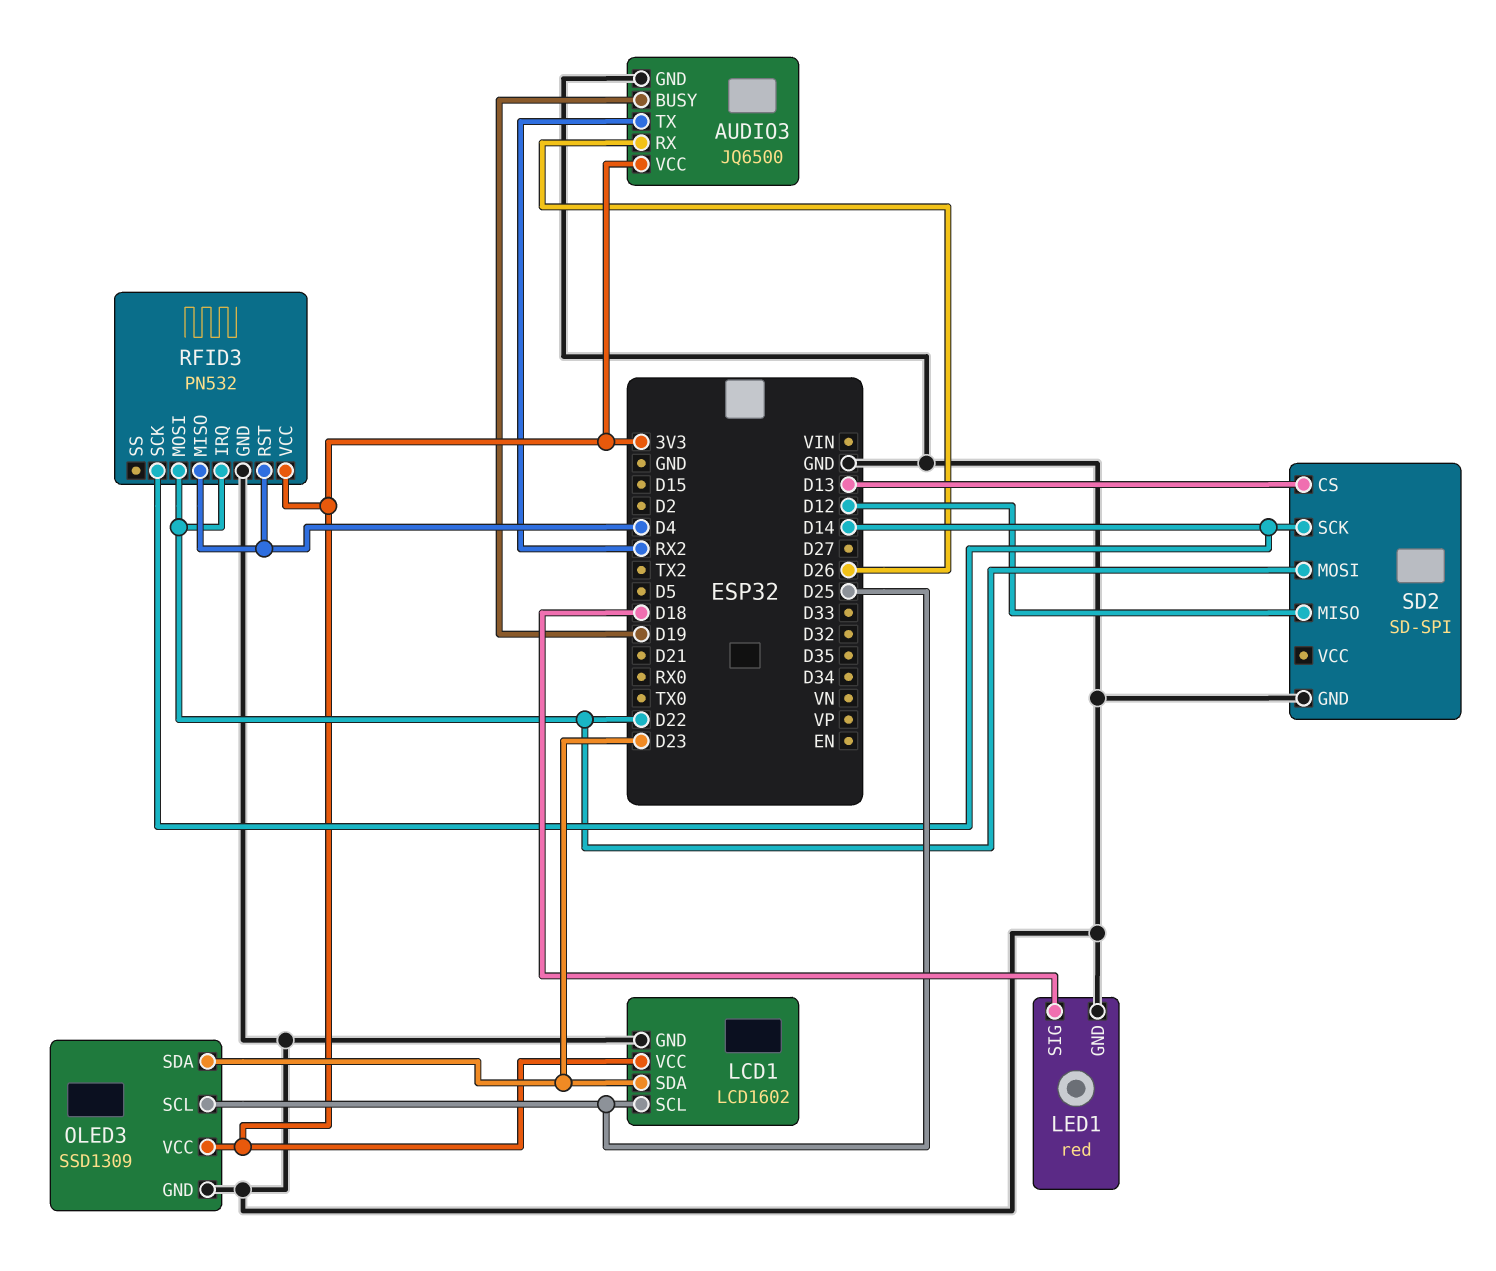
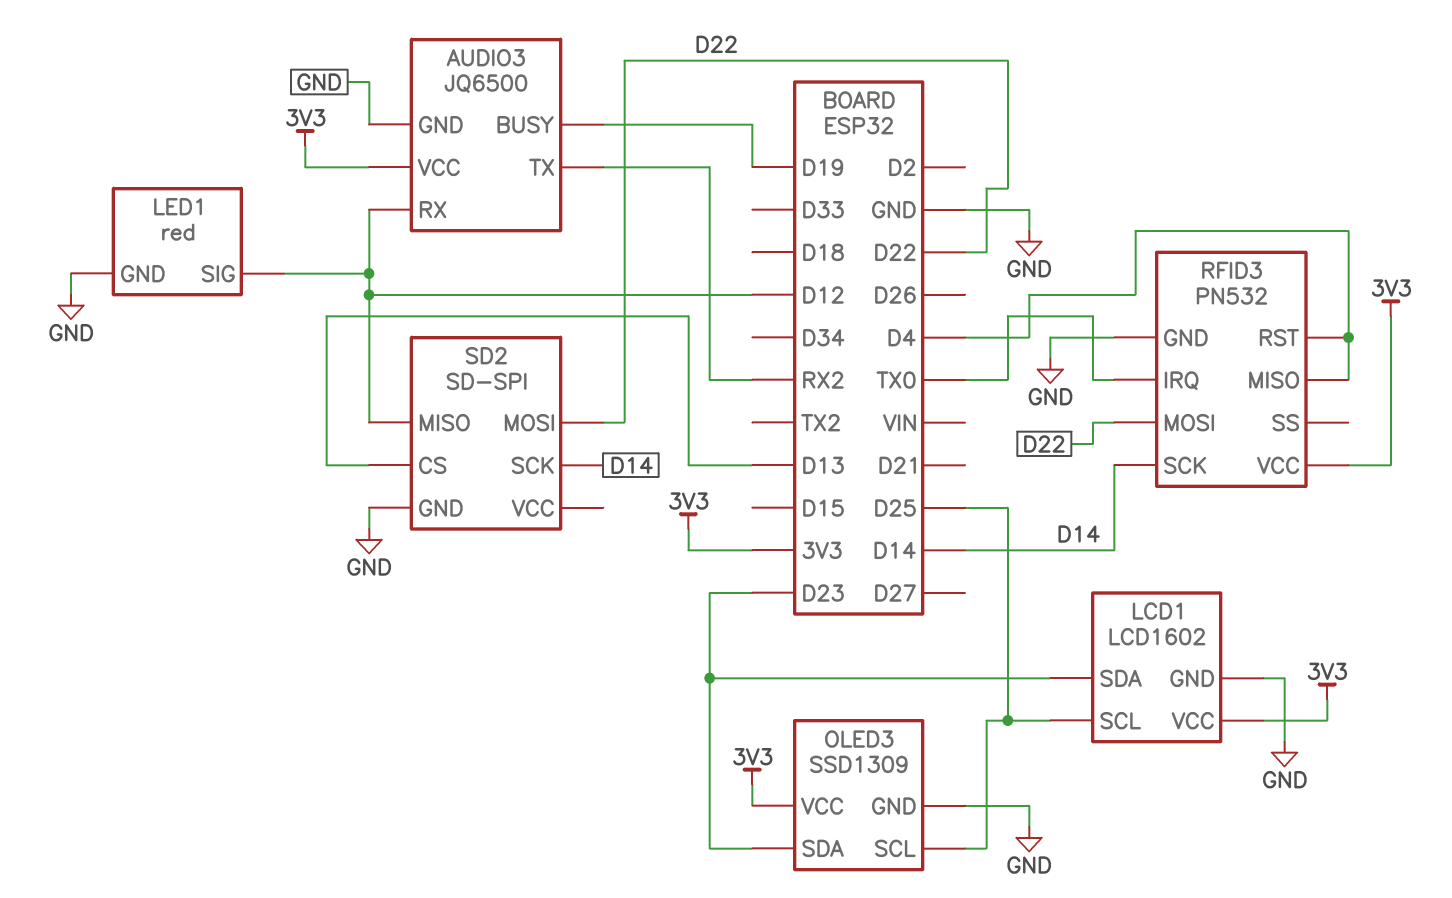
AUDIO3 pin RX: D26 -> D12
LED1 pin SIG: D18 -> D12
RFID3 pin IRQ: D22 -> TX0

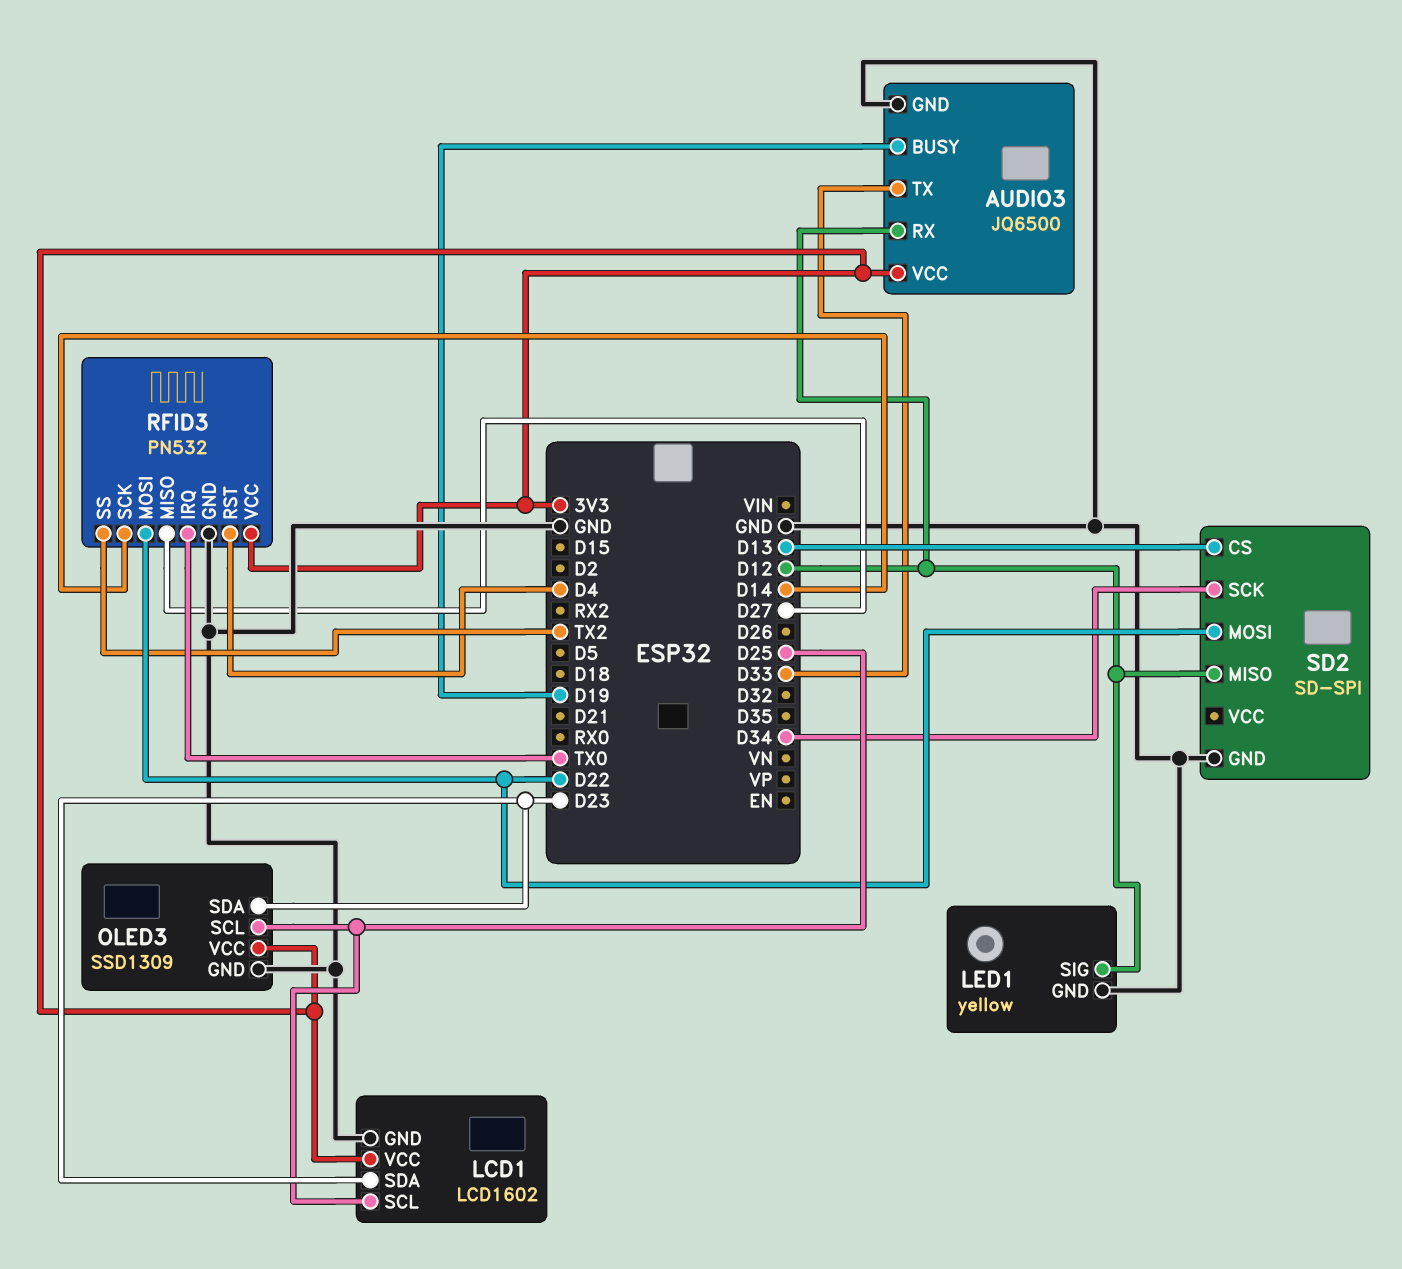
AUDIO3 pin TX: RX2 -> D33
LED1: red -> yellow
RFID3 pin MISO: D4 -> D27
RFID3 pin SS: none -> TX2
SD2 pin SCK: D14 -> D34

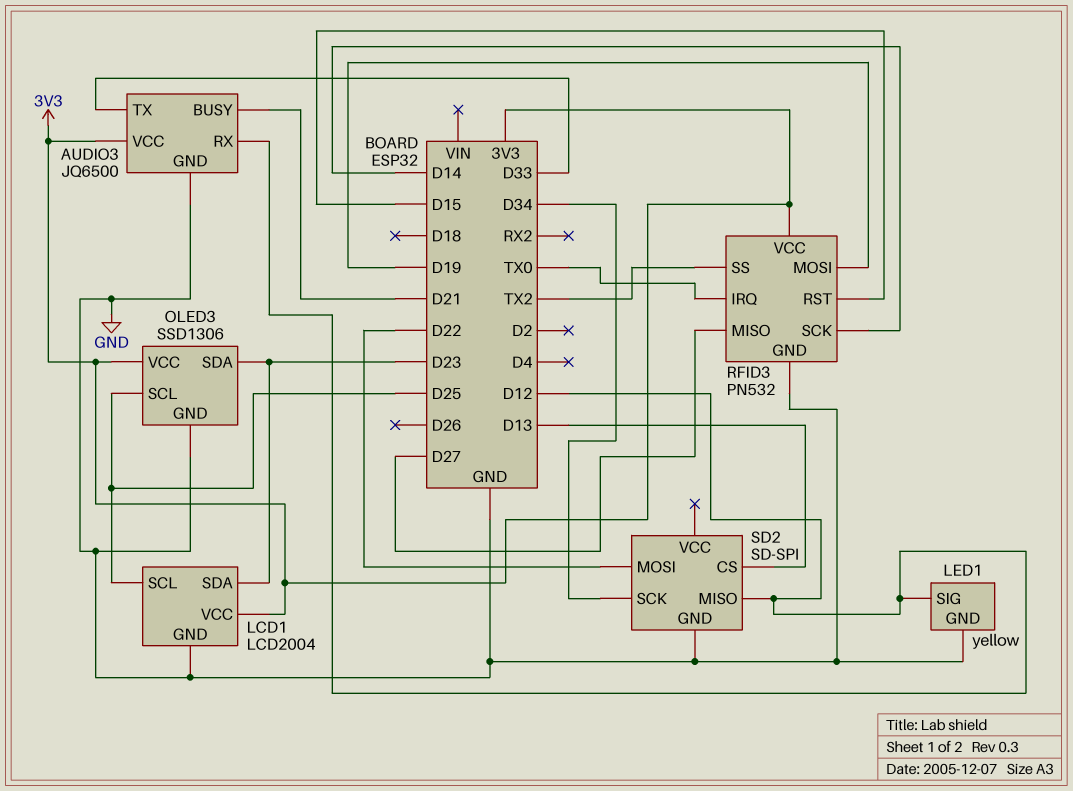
AUDIO3 pin BUSY: D19 -> D21
LCD1: LCD1602 -> LCD2004
OLED3: SSD1309 -> SSD1306
RFID3 pin MOSI: D22 -> D19
RFID3 pin RST: D4 -> D15

